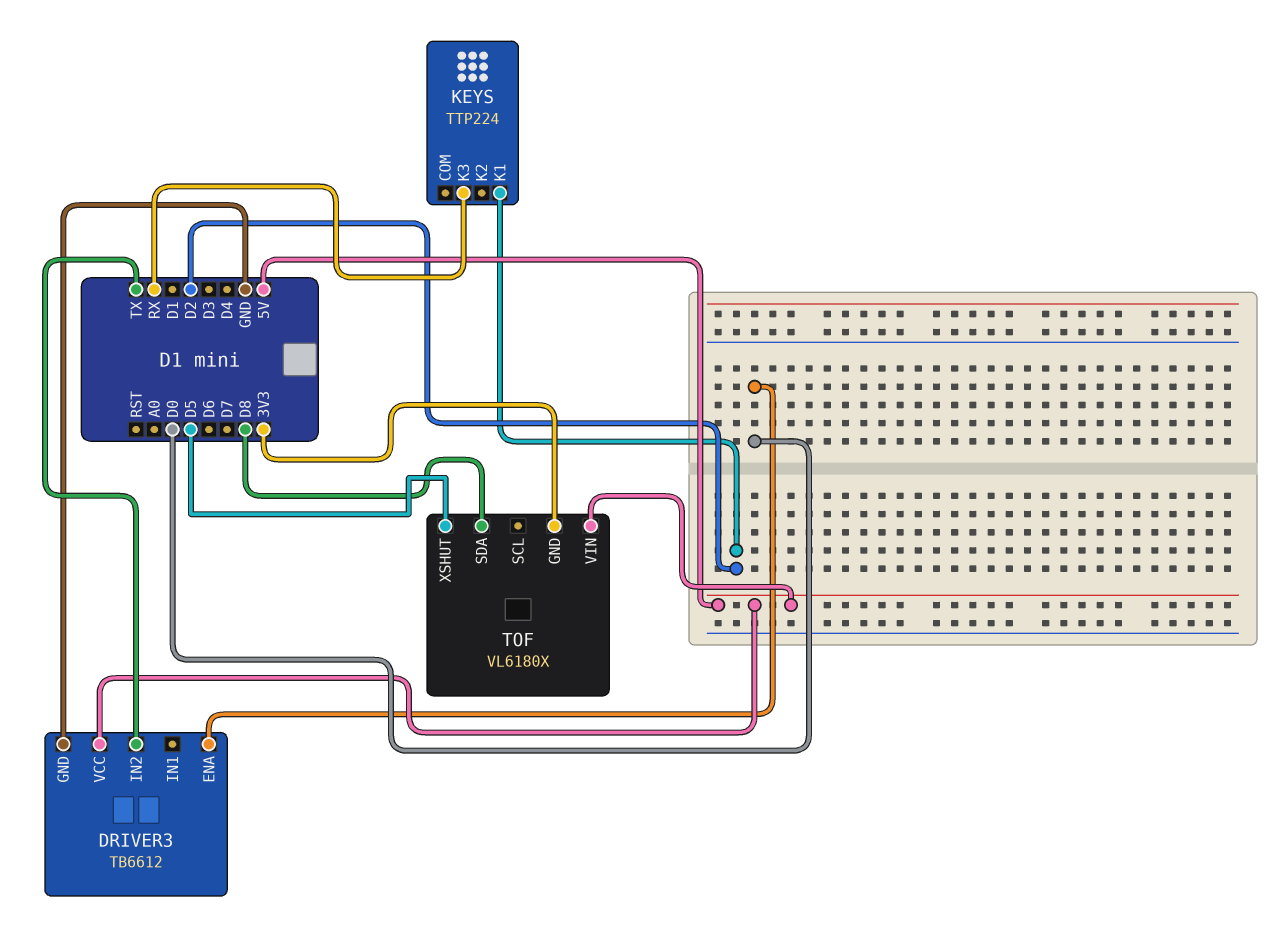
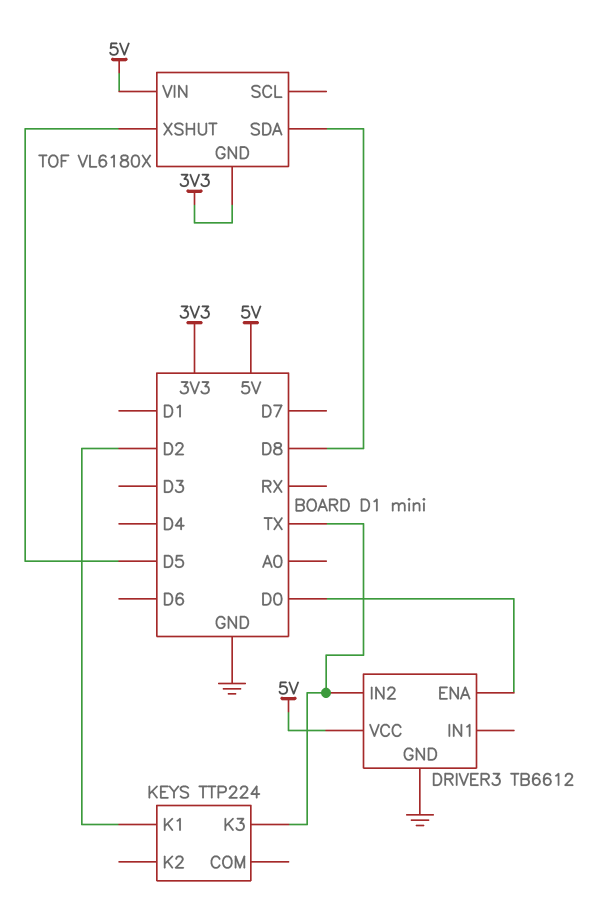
KEYS pin K3: RX -> TX

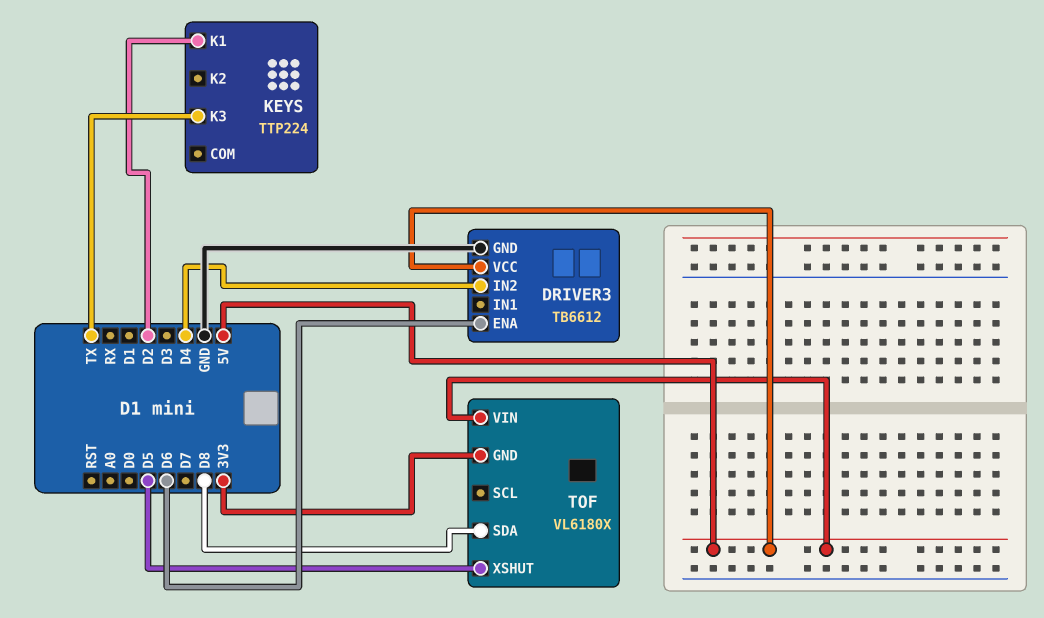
DRIVER3 pin ENA: D0 -> D6
DRIVER3 pin IN2: TX -> D4

